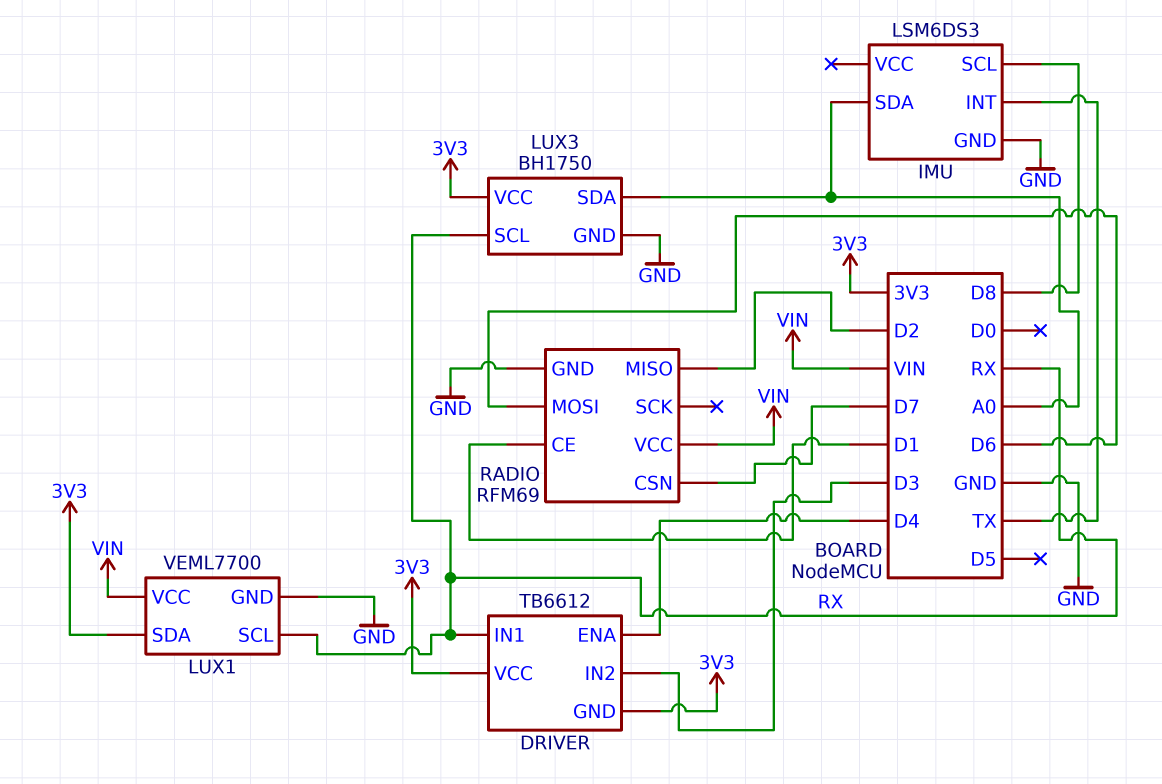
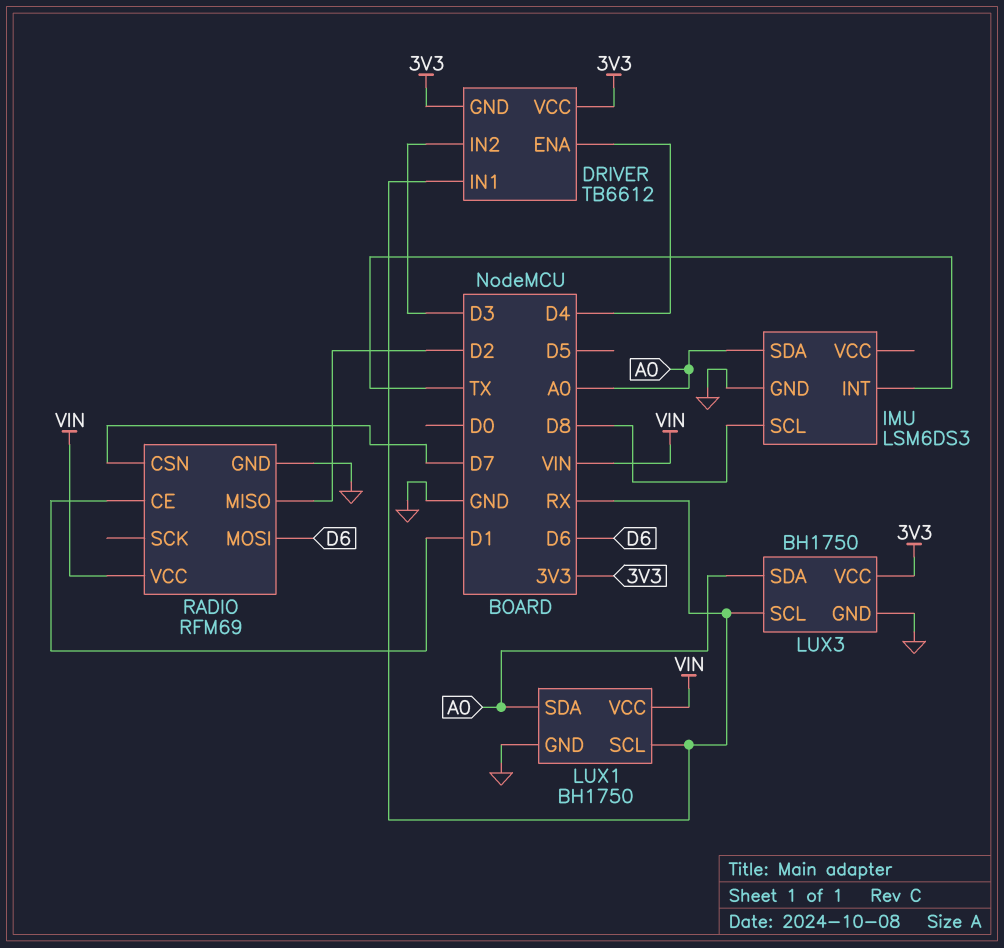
LUX1: VEML7700 -> BH1750
LUX1 pin SDA: 3V3 -> A0

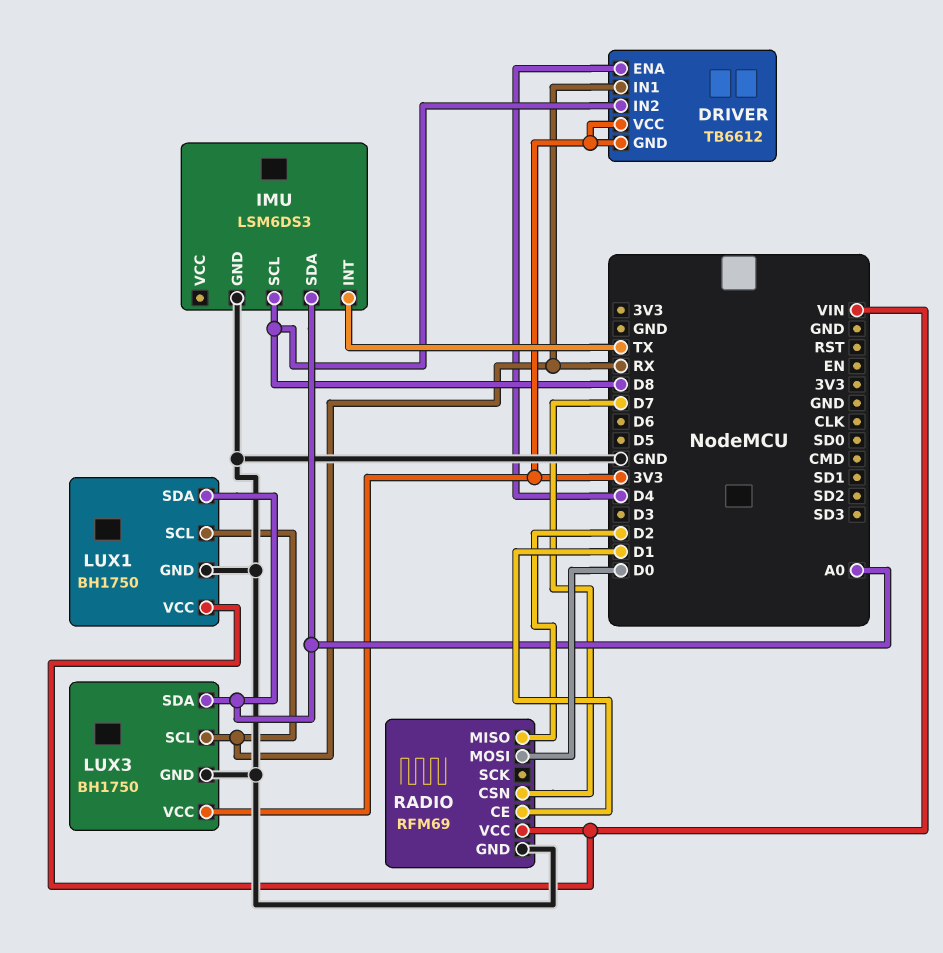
DRIVER pin IN2: D3 -> D8
RADIO pin MOSI: D6 -> D0

